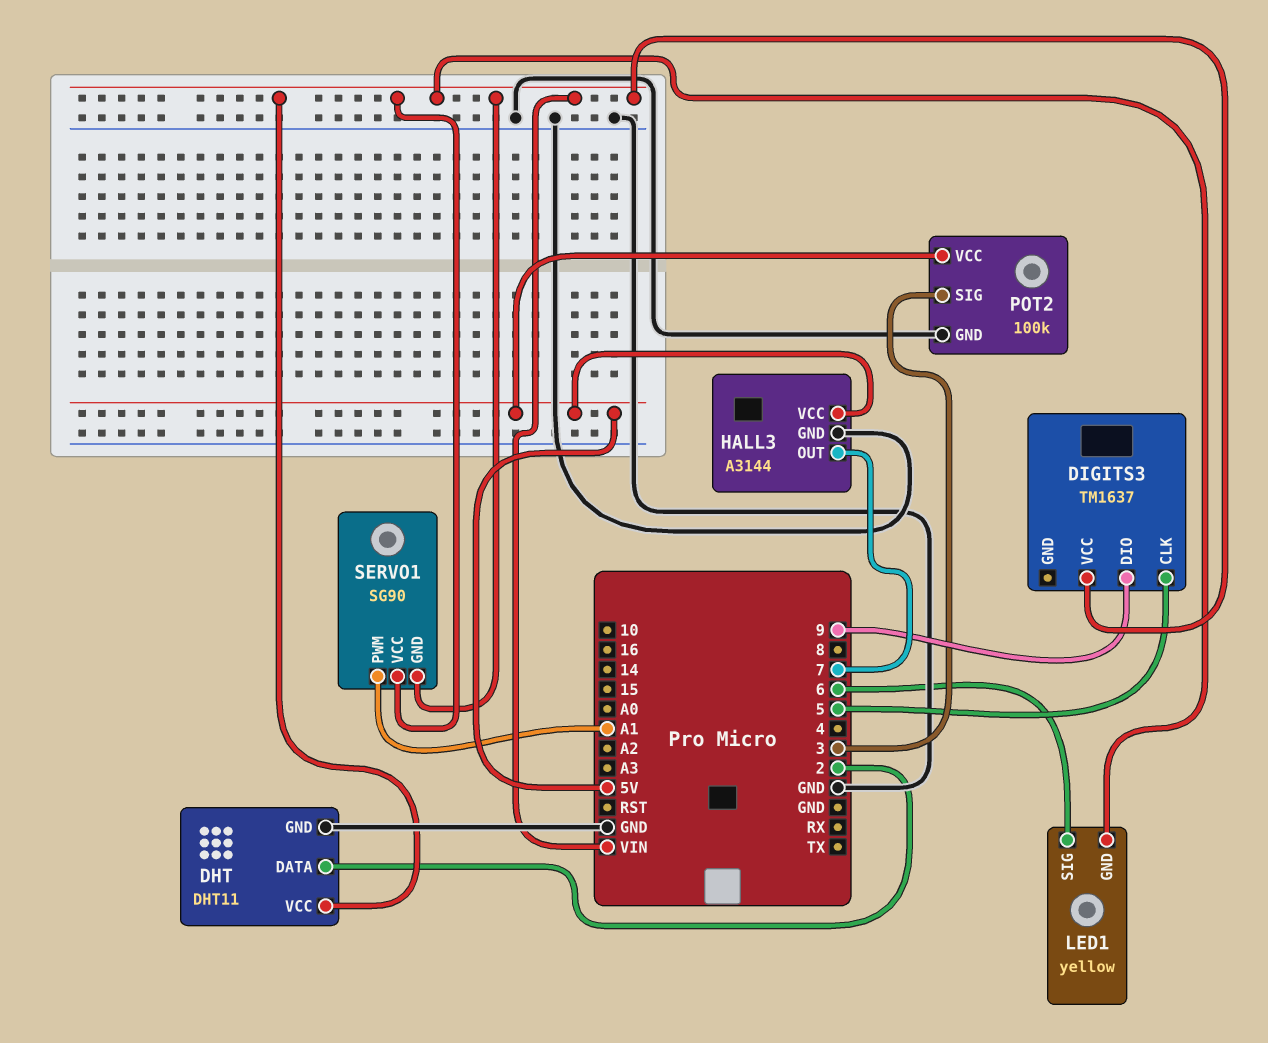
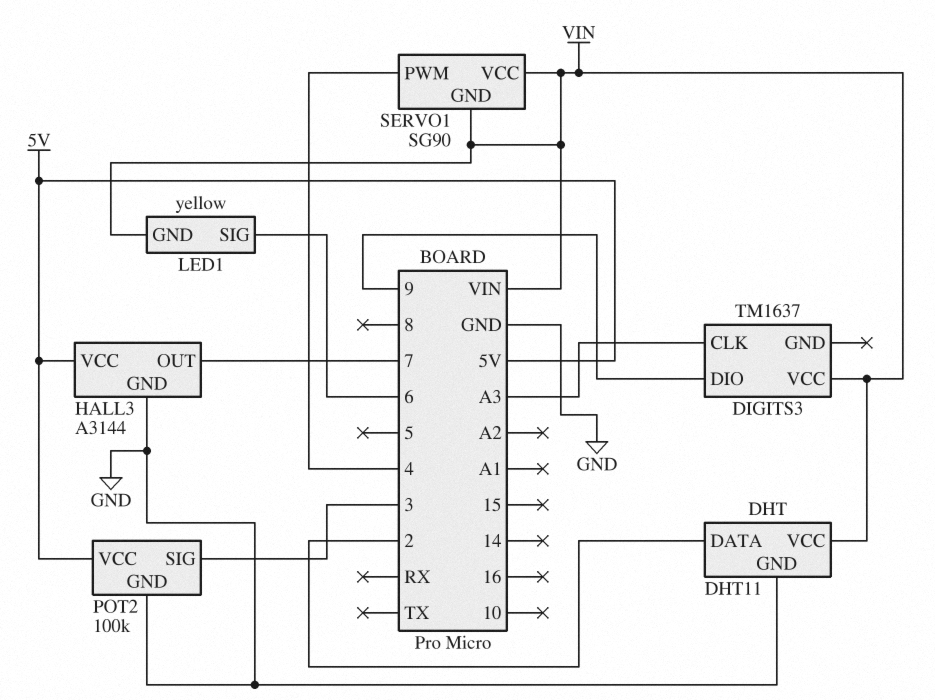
DIGITS3 pin CLK: 5 -> A3
SERVO1 pin PWM: A1 -> 4

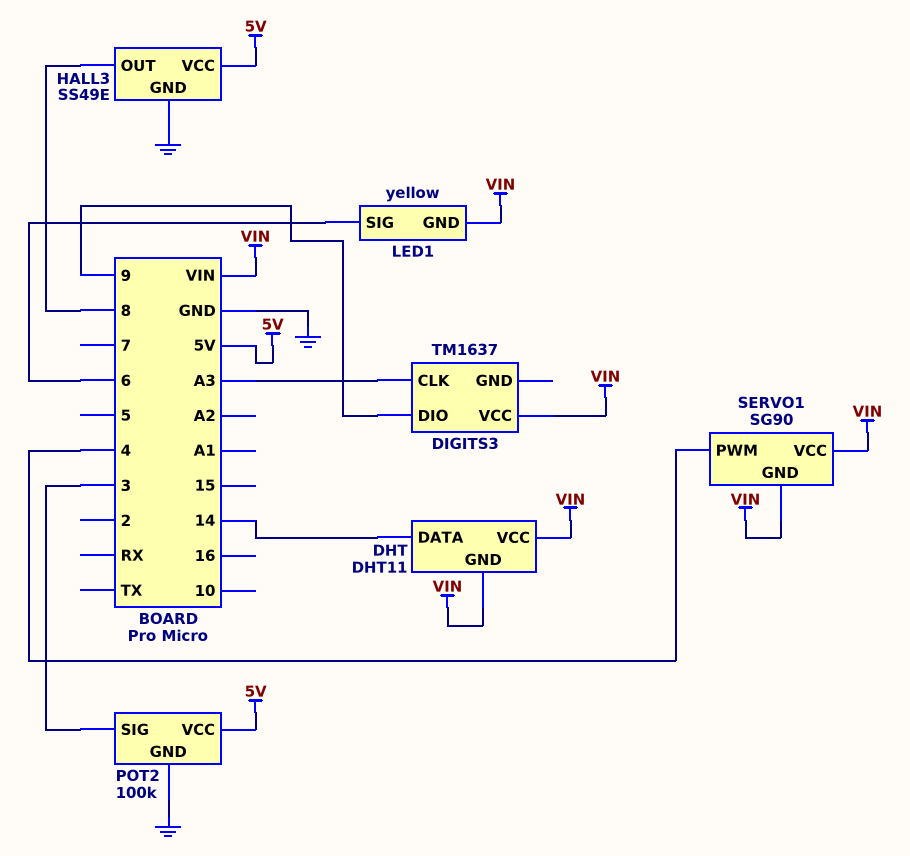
DHT pin DATA: 2 -> 14
DHT pin GND: GND -> VIN
HALL3: A3144 -> SS49E
HALL3 pin OUT: 7 -> 8

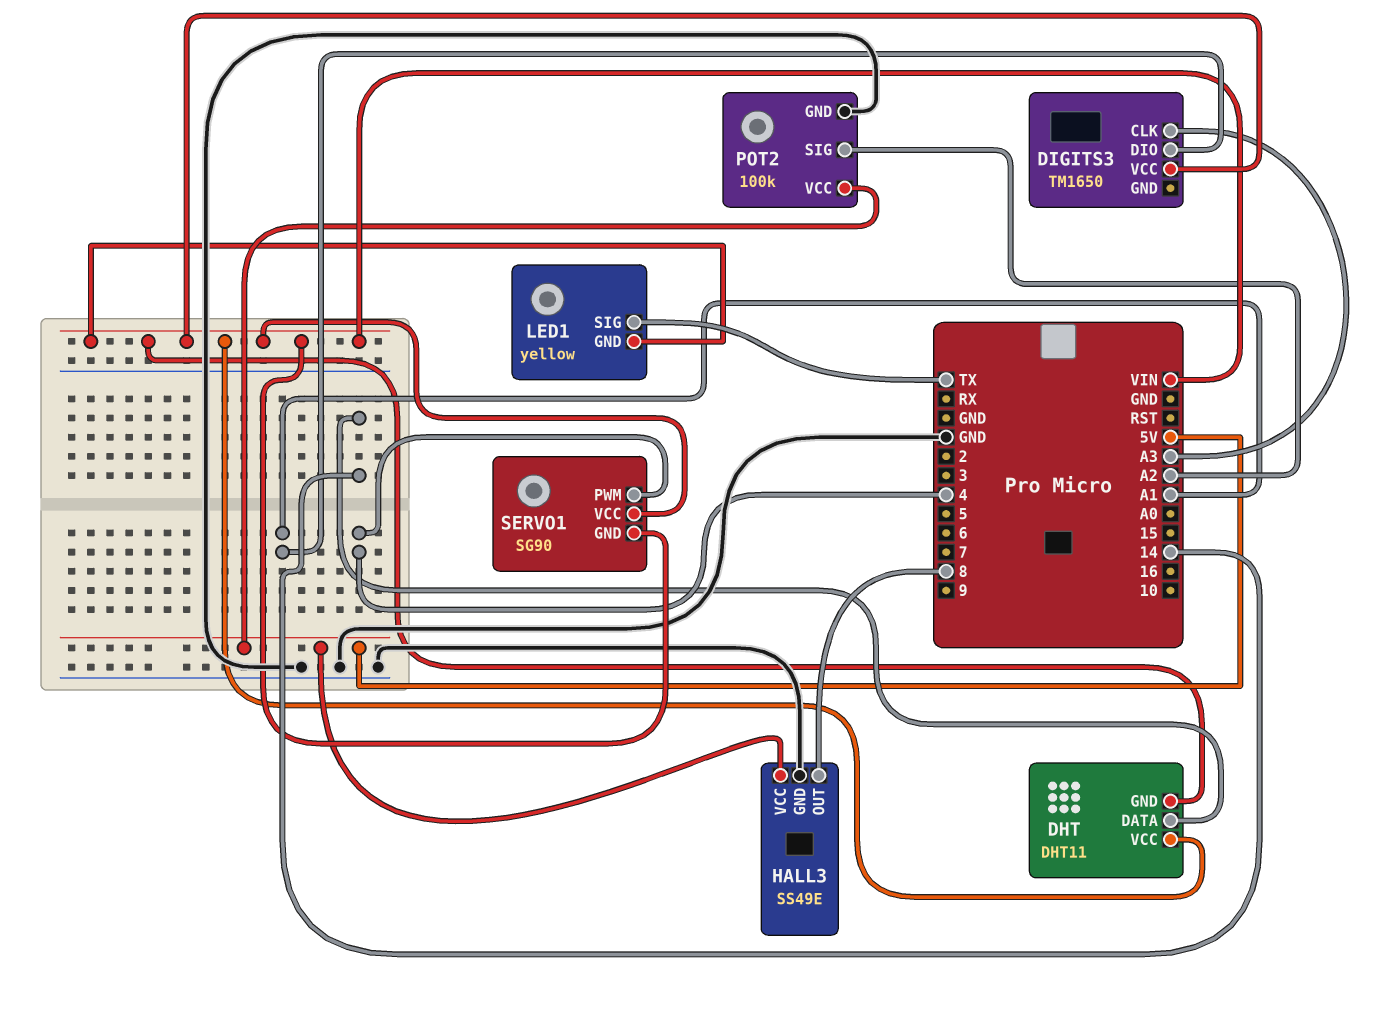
DIGITS3: TM1637 -> TM1650
DIGITS3 pin DIO: 9 -> A1
LED1 pin SIG: 6 -> TX
POT2 pin SIG: 3 -> A2

